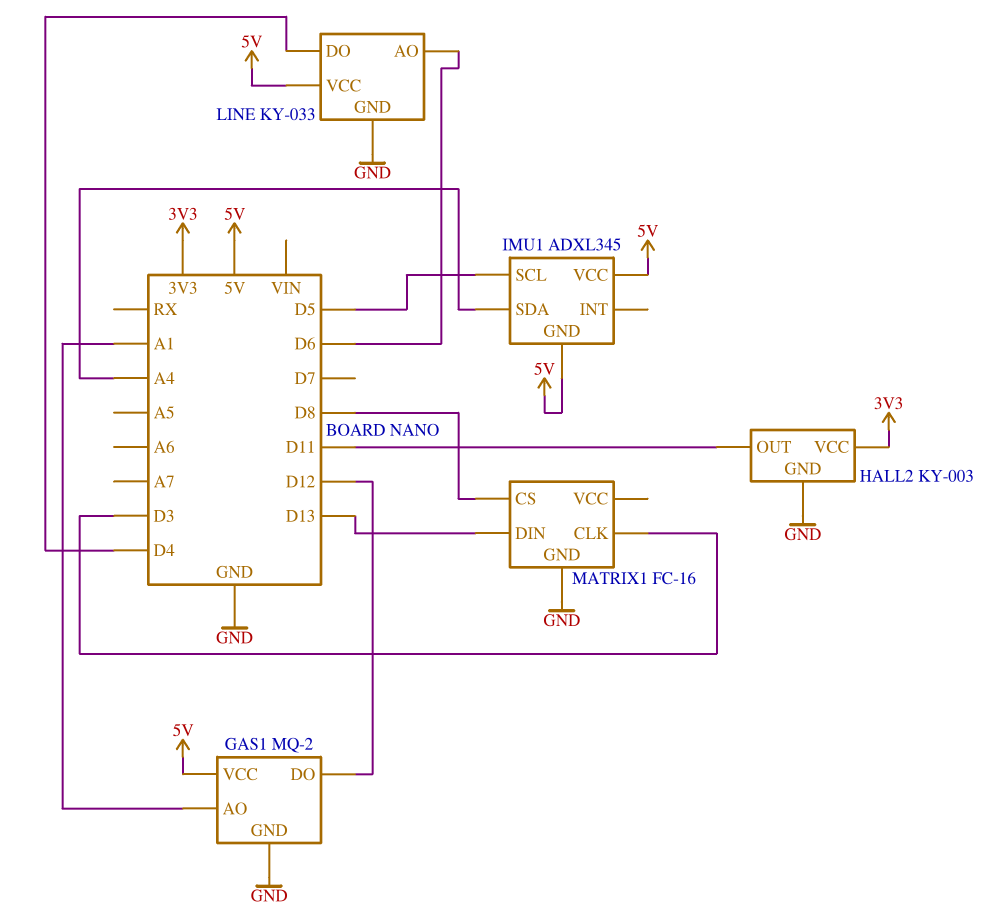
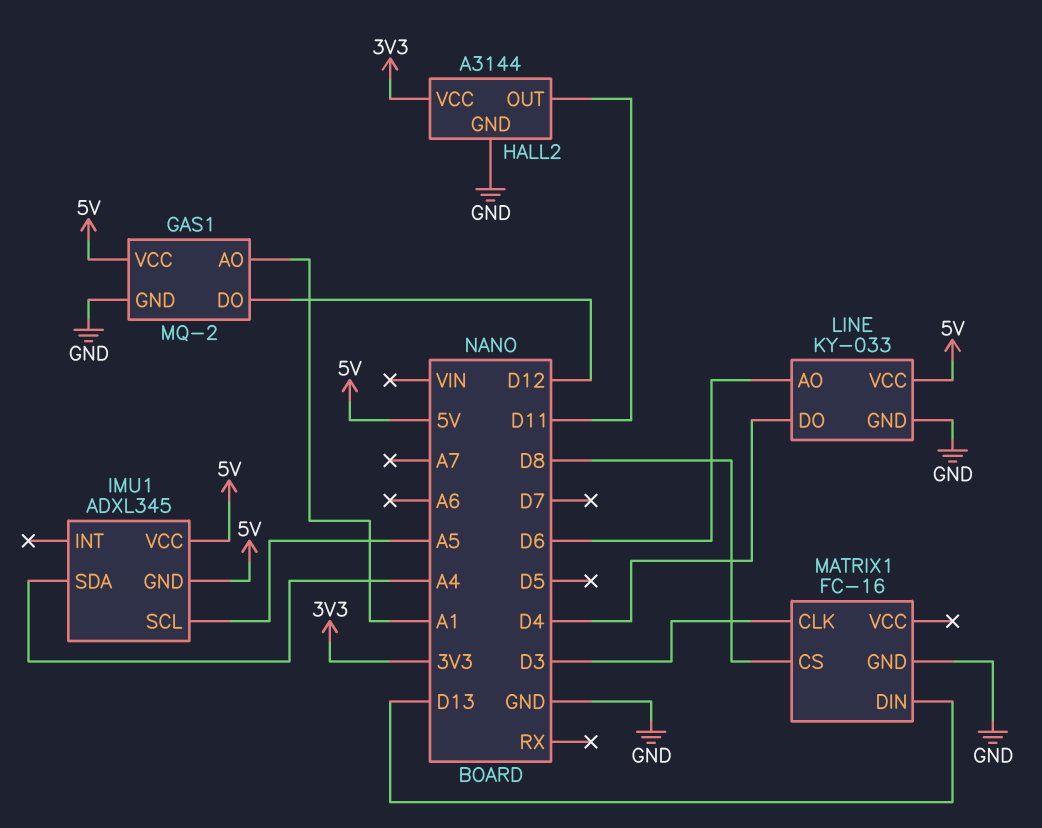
HALL2: KY-003 -> A3144
IMU1 pin SCL: D5 -> A5

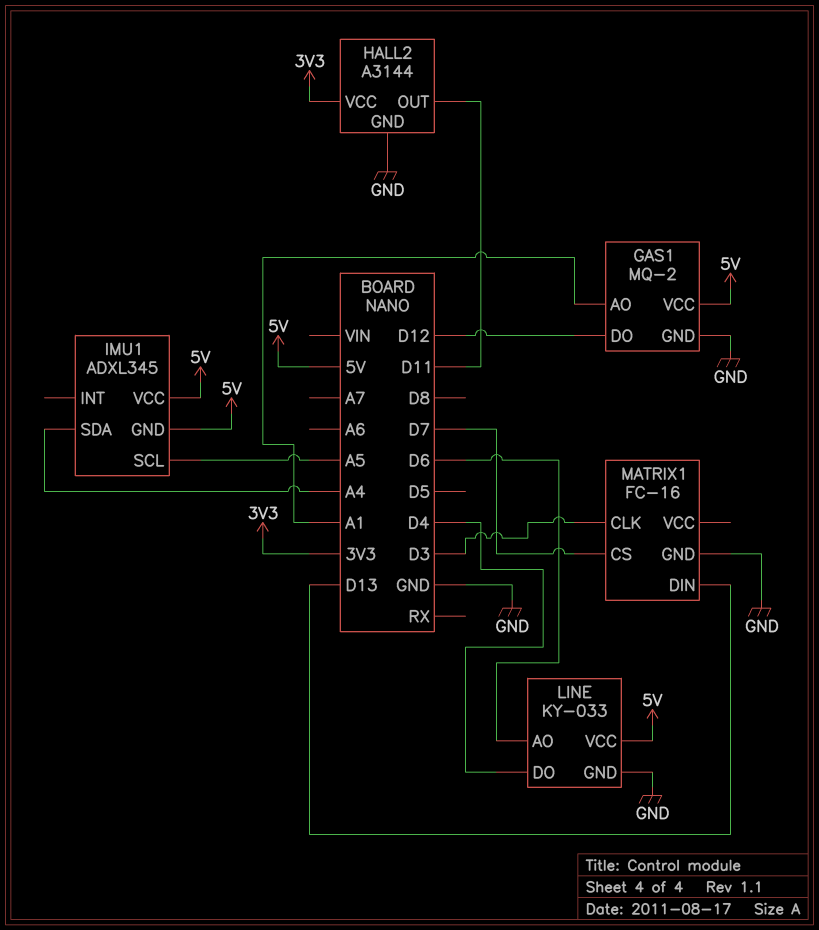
MATRIX1 pin CS: D8 -> D7

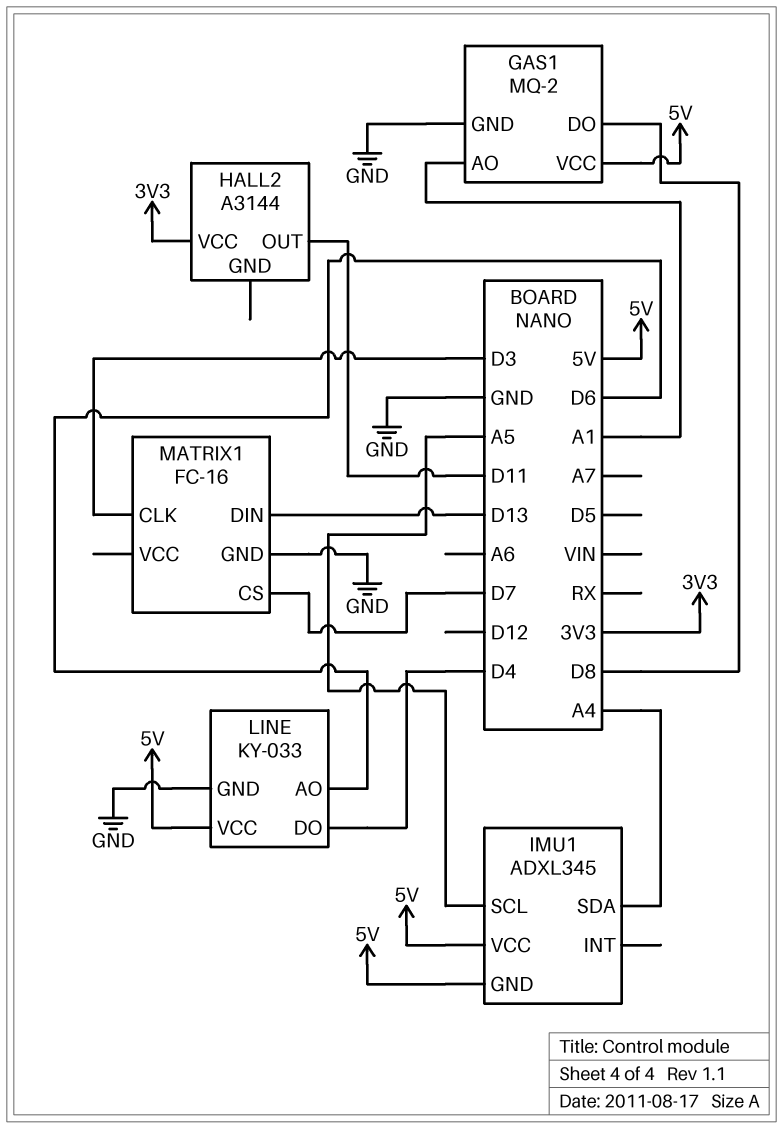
GAS1 pin DO: D12 -> D8
HALL2 pin GND: GND -> none

